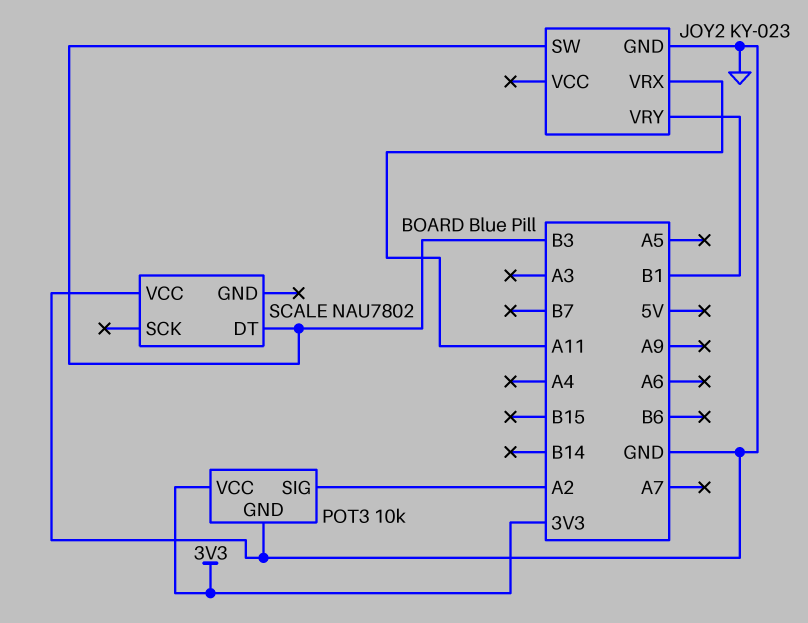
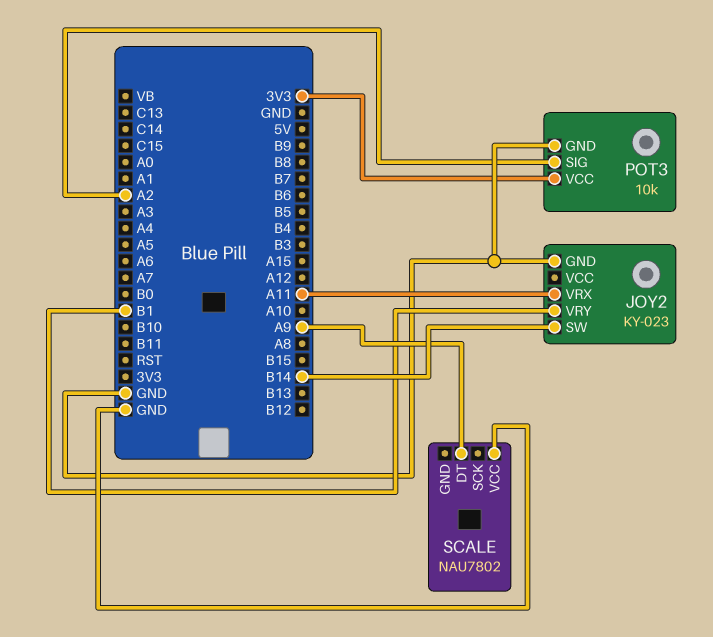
JOY2 pin SW: B3 -> B14
SCALE pin DT: B3 -> A9

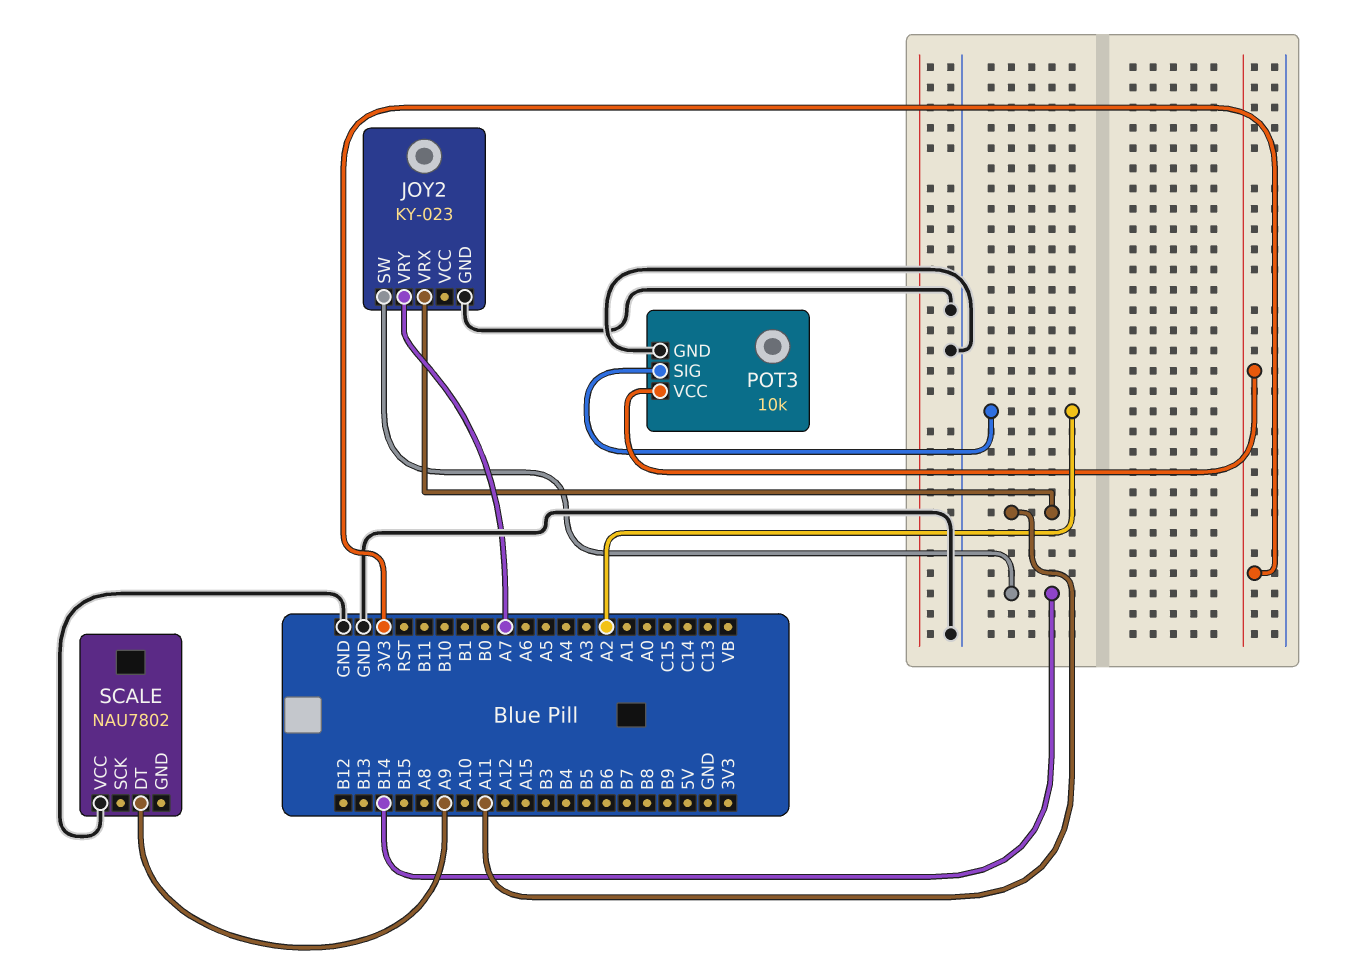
JOY2 pin VRY: B1 -> A7

